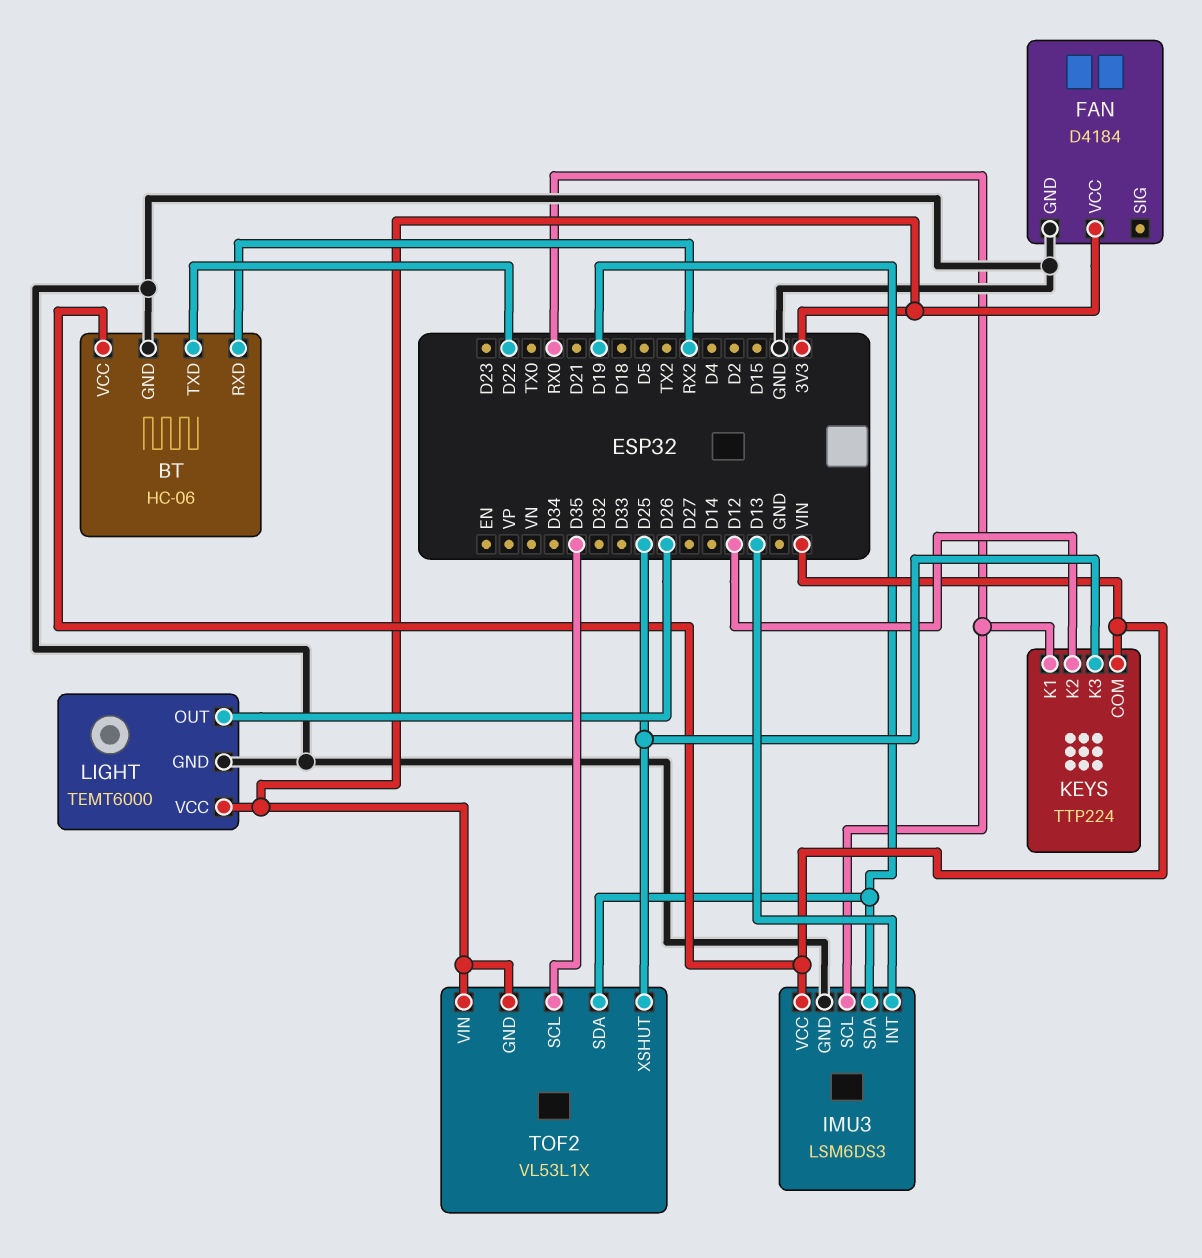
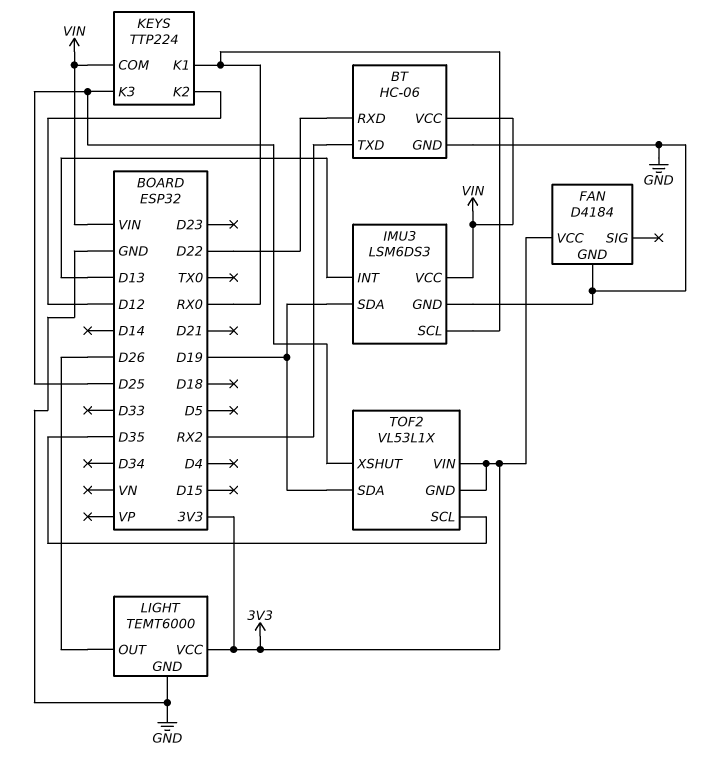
BT pin RXD: RX2 -> D22
BT pin TXD: D22 -> RX2

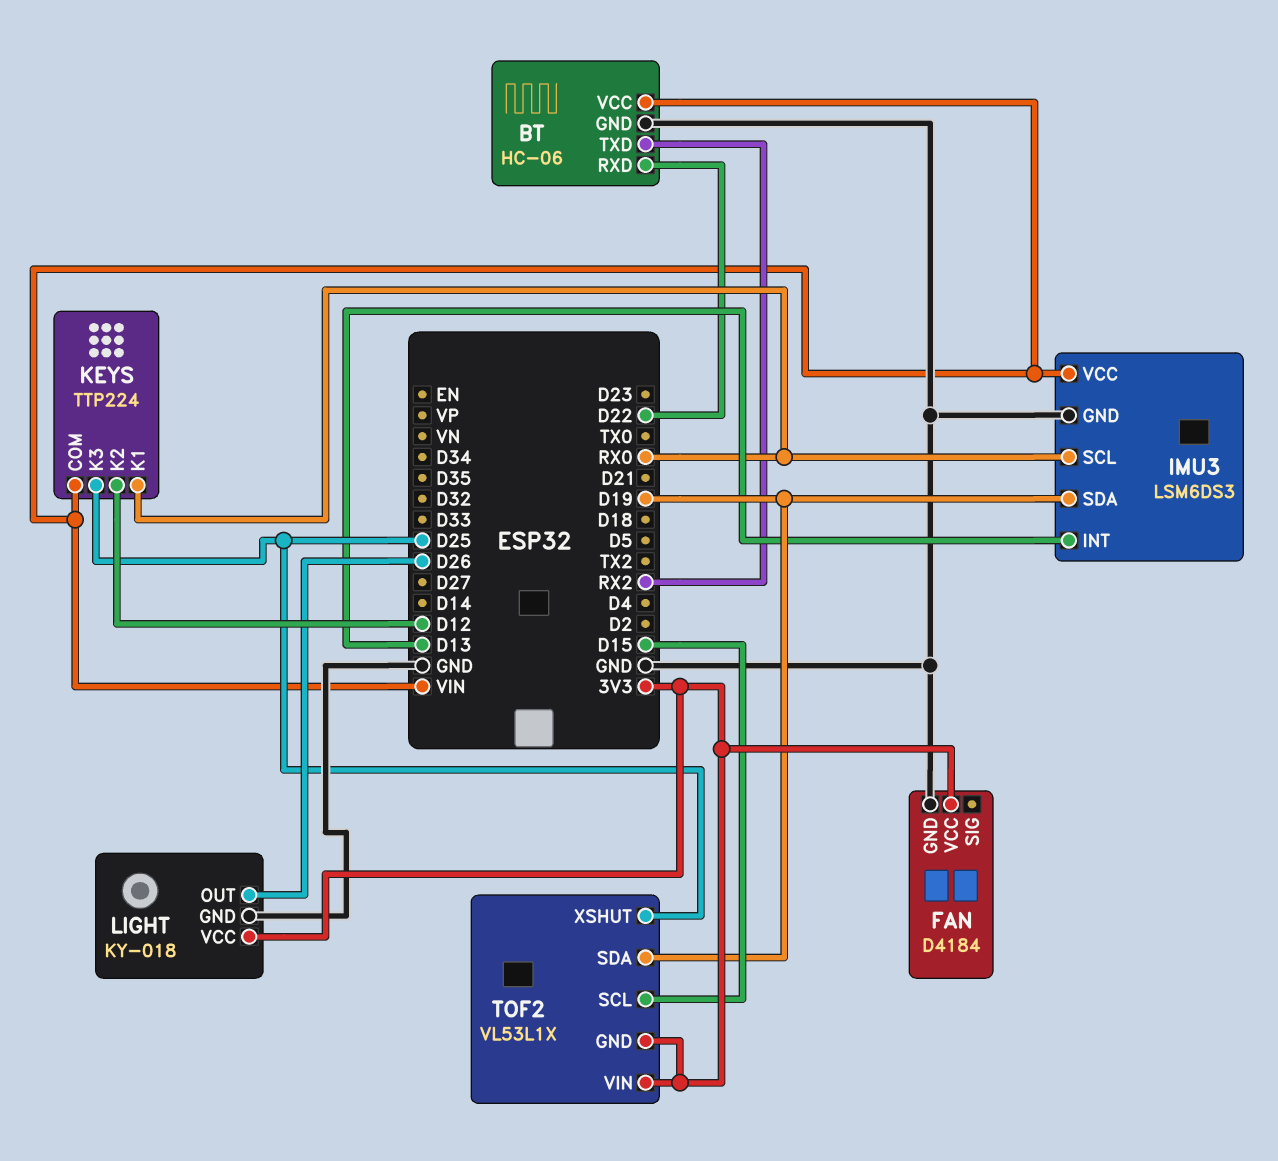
LIGHT: TEMT6000 -> KY-018
TOF2 pin SCL: D35 -> D15

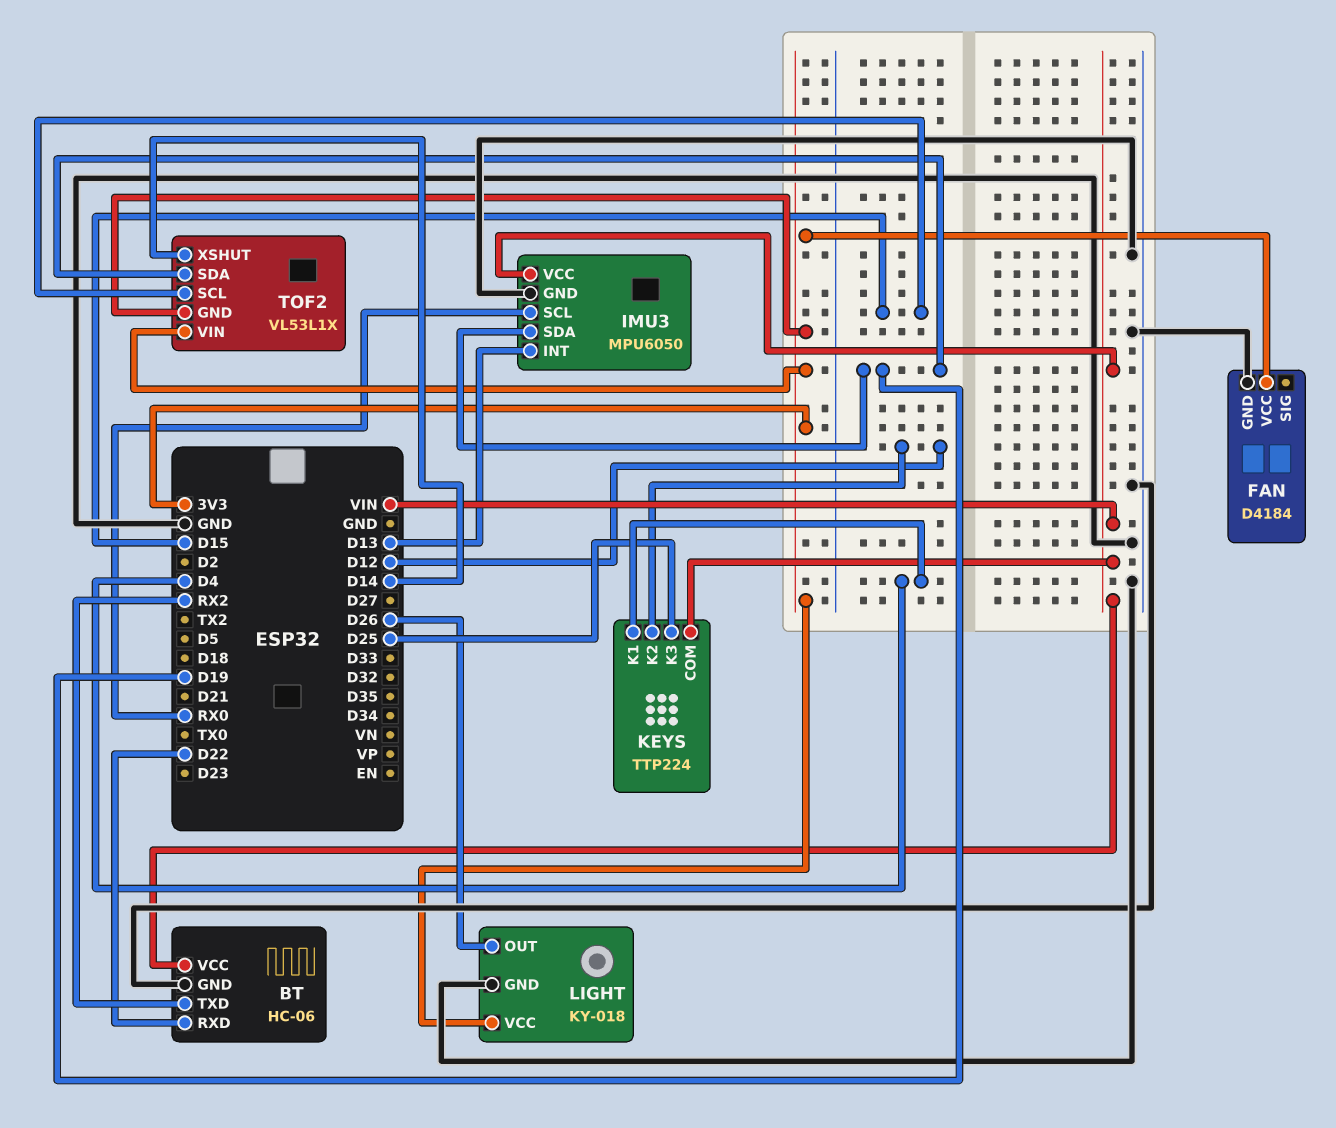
IMU3: LSM6DS3 -> MPU6050
KEYS pin K1: RX0 -> D4
TOF2 pin XSHUT: D25 -> D14

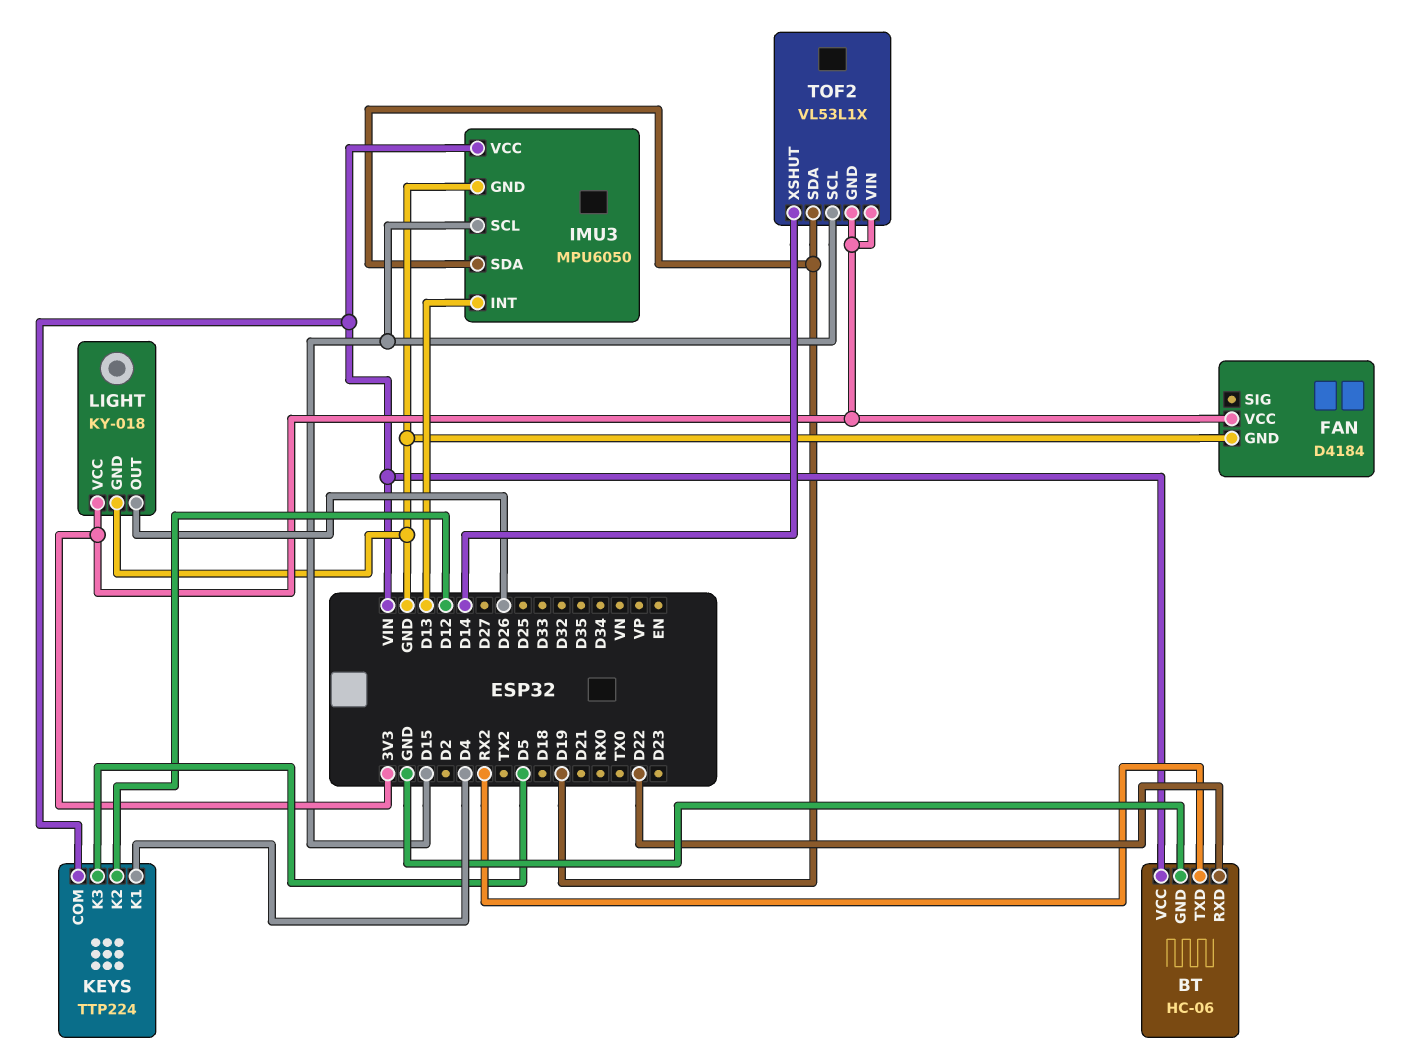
IMU3 pin SCL: RX0 -> D15
KEYS pin K3: D25 -> D5

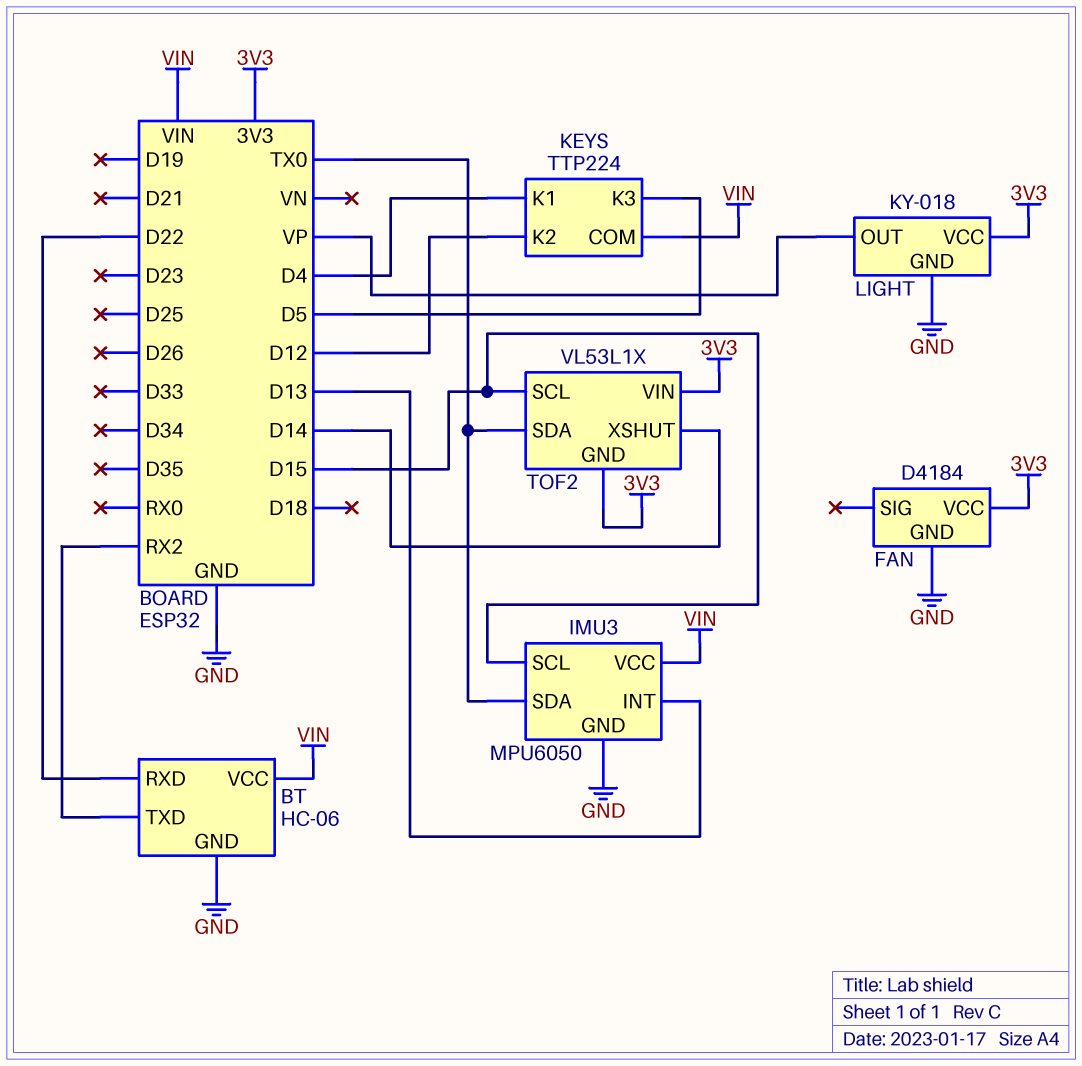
IMU3 pin SDA: D19 -> TX0
LIGHT pin OUT: D26 -> VP
TOF2 pin SDA: D19 -> TX0

